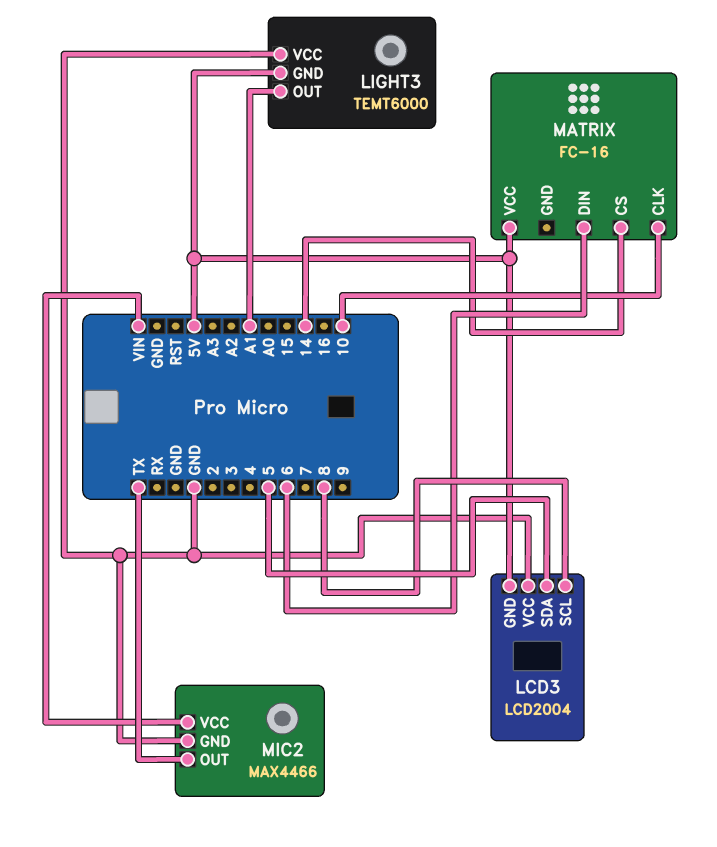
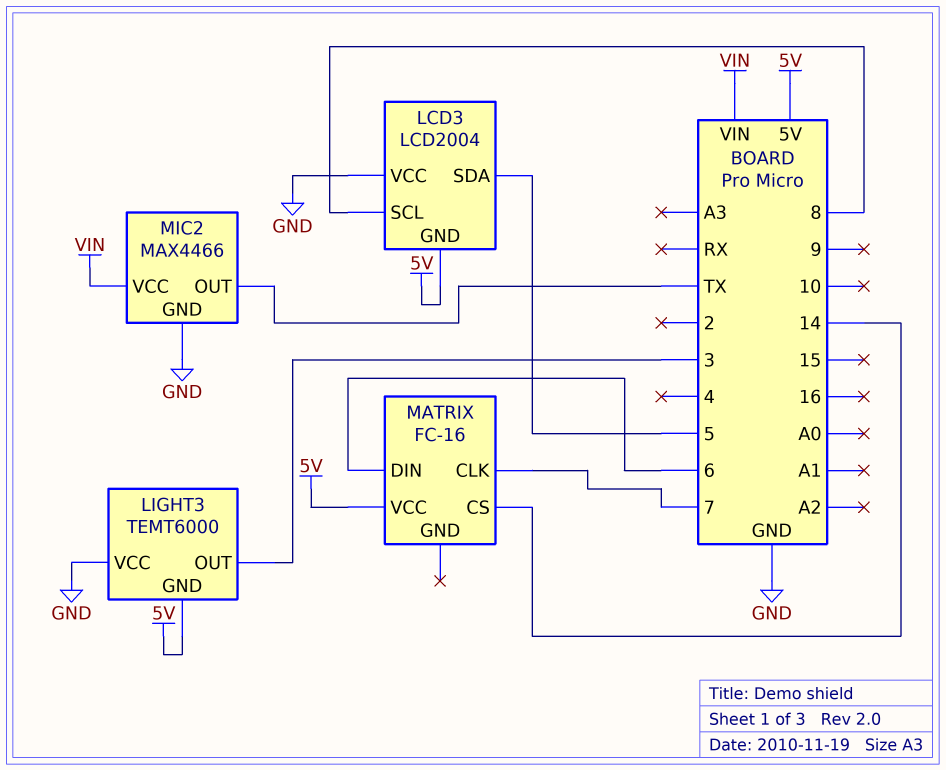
LIGHT3 pin OUT: A1 -> 3
MATRIX pin CLK: 10 -> 7

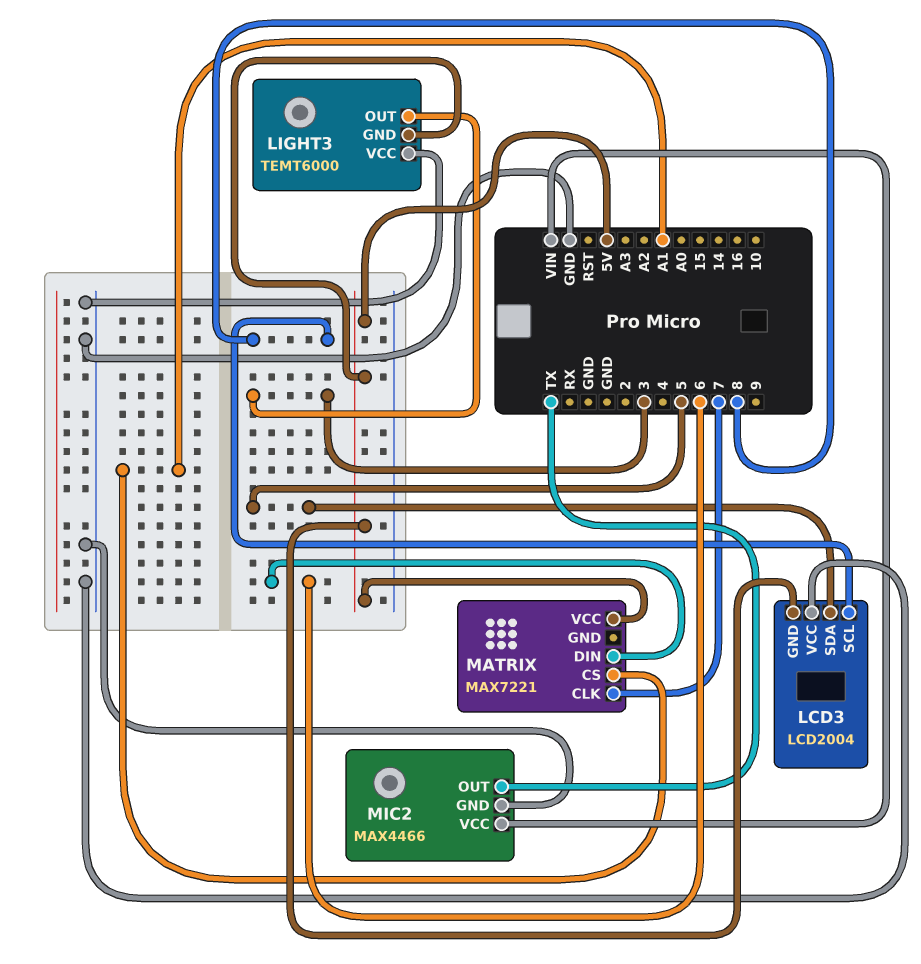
MATRIX: FC-16 -> MAX7221
MATRIX pin CS: 14 -> A1

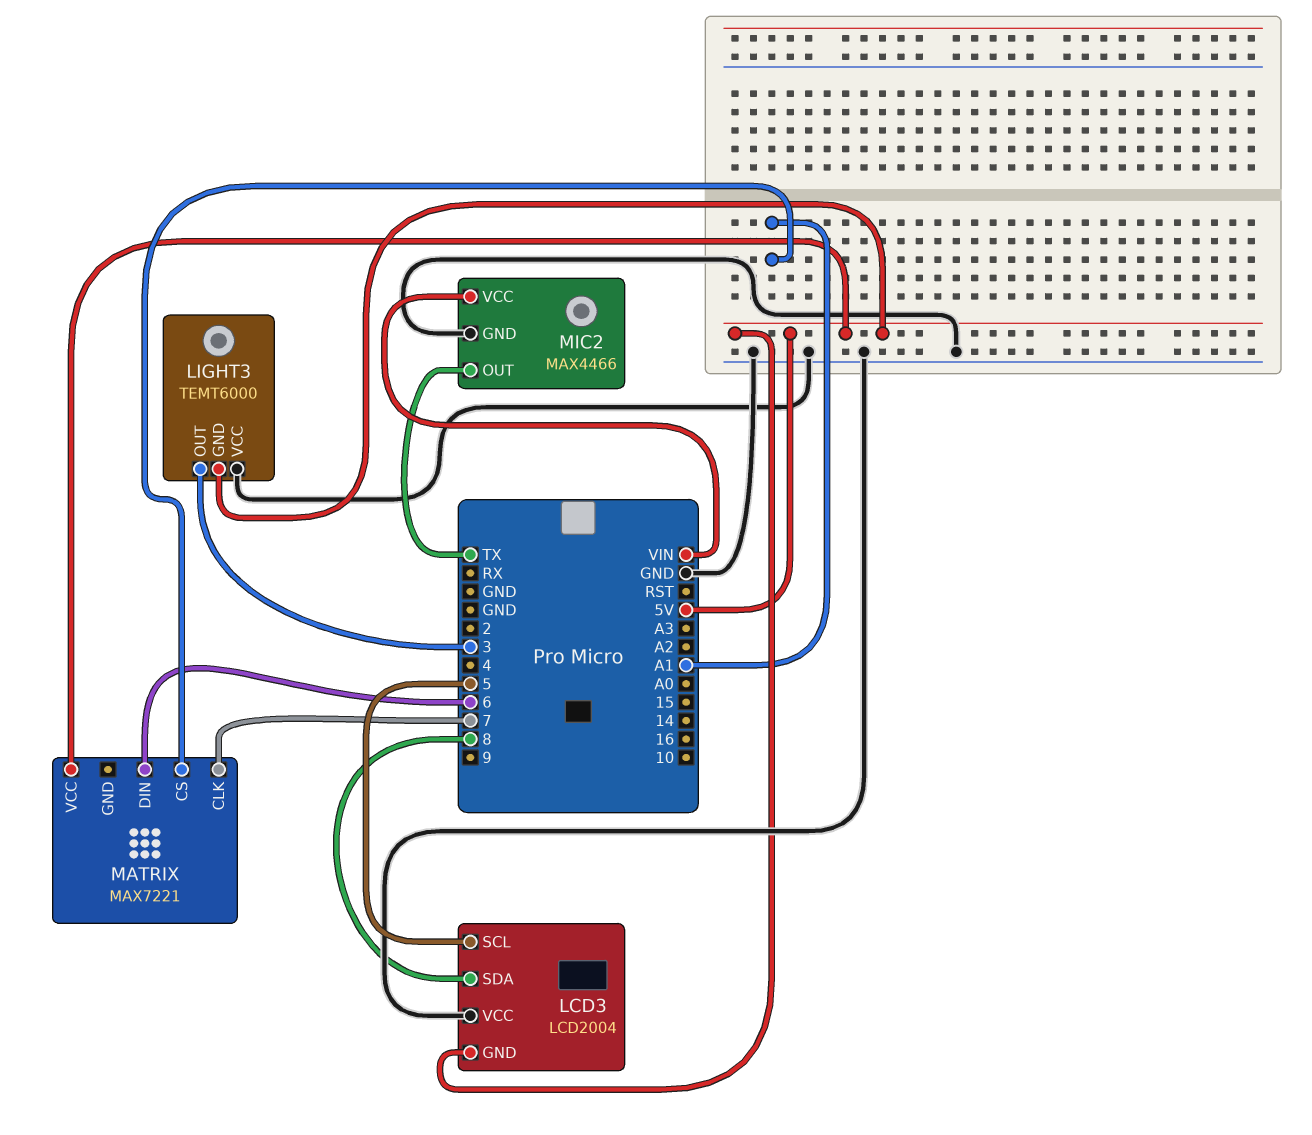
LCD3 pin SCL: 8 -> 5
LCD3 pin SDA: 5 -> 8

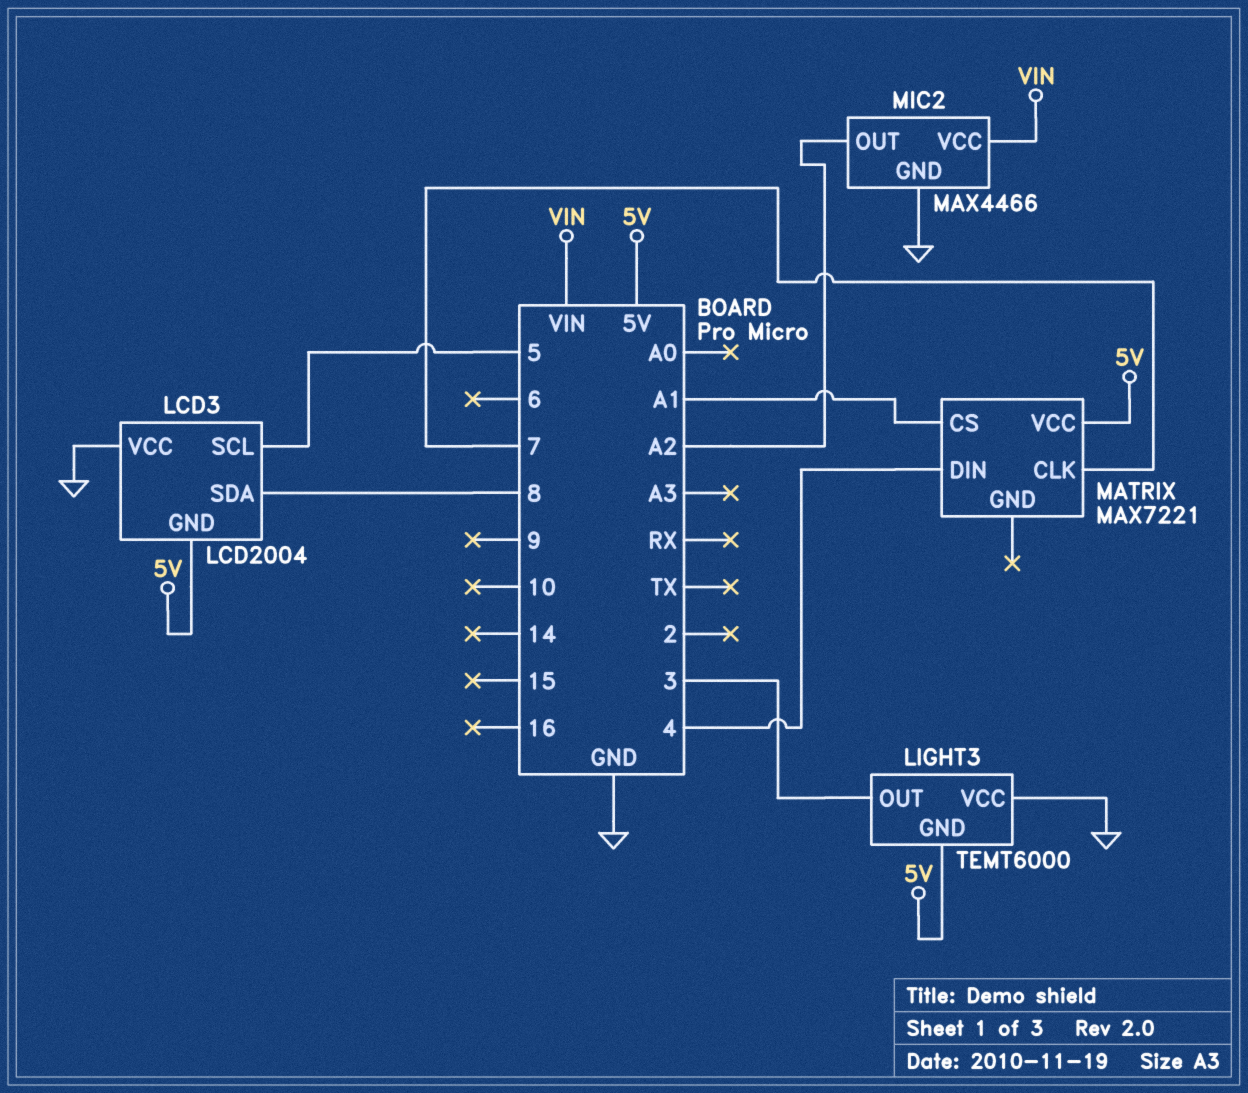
MATRIX pin DIN: 6 -> 4
MIC2 pin OUT: TX -> A2

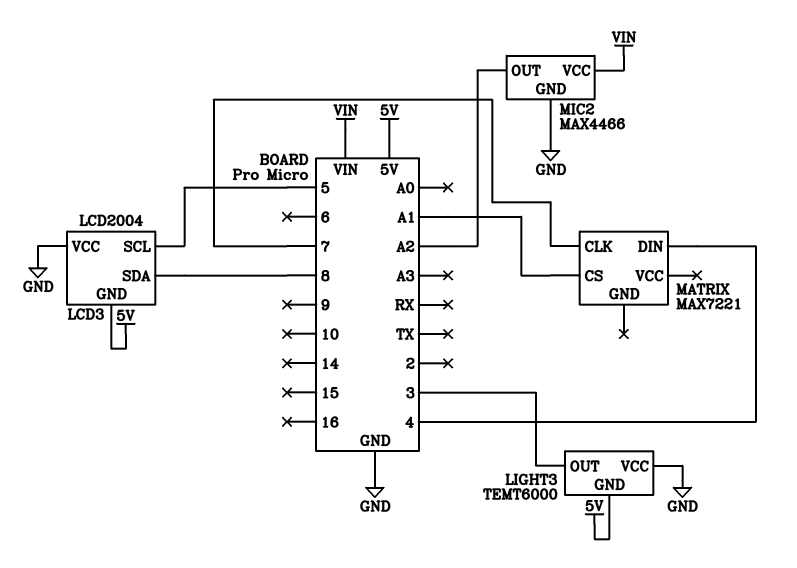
MATRIX pin VCC: 5V -> none

